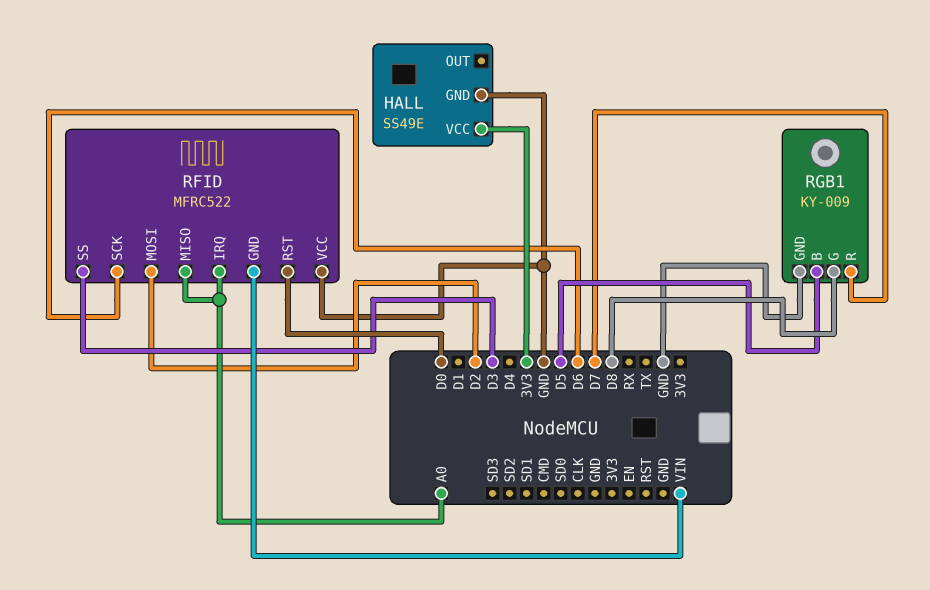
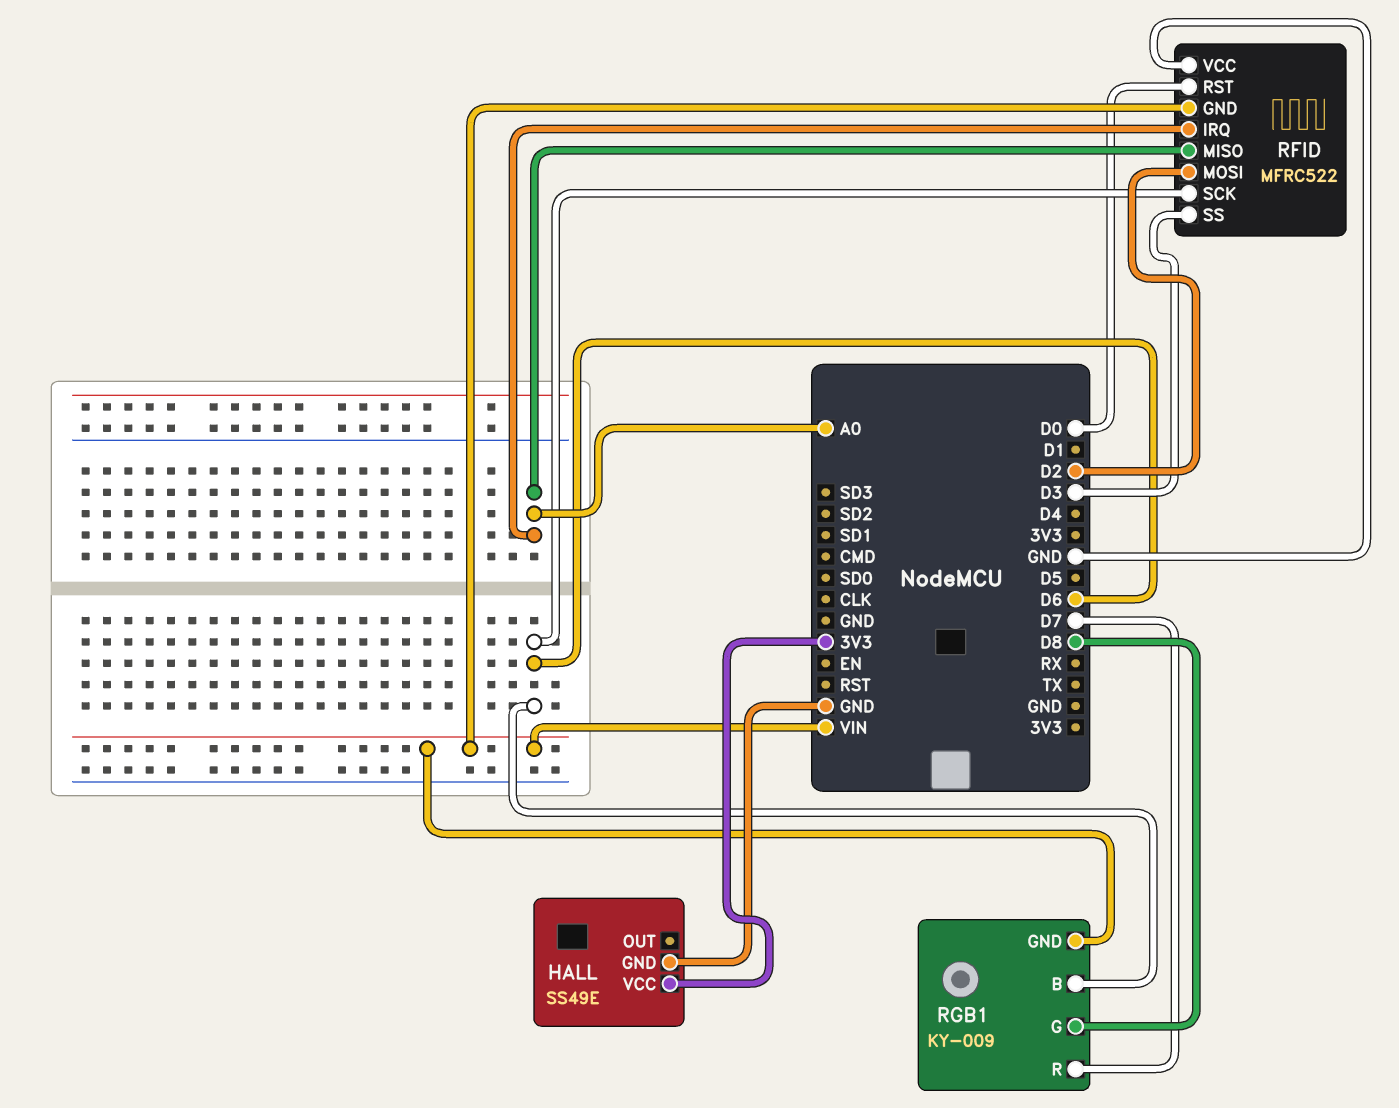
RGB1 pin B: D5 -> D6
RGB1 pin GND: GND -> VIN

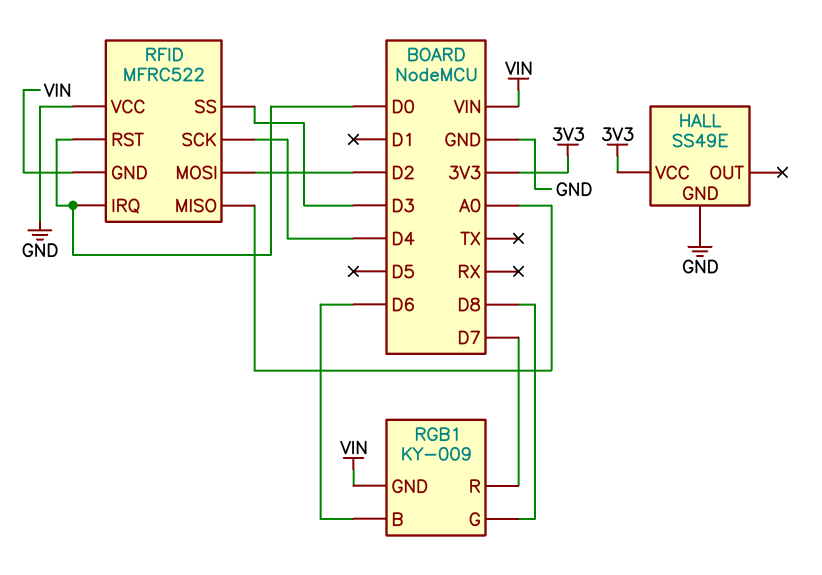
RFID pin IRQ: A0 -> D0
RFID pin SCK: D6 -> D4

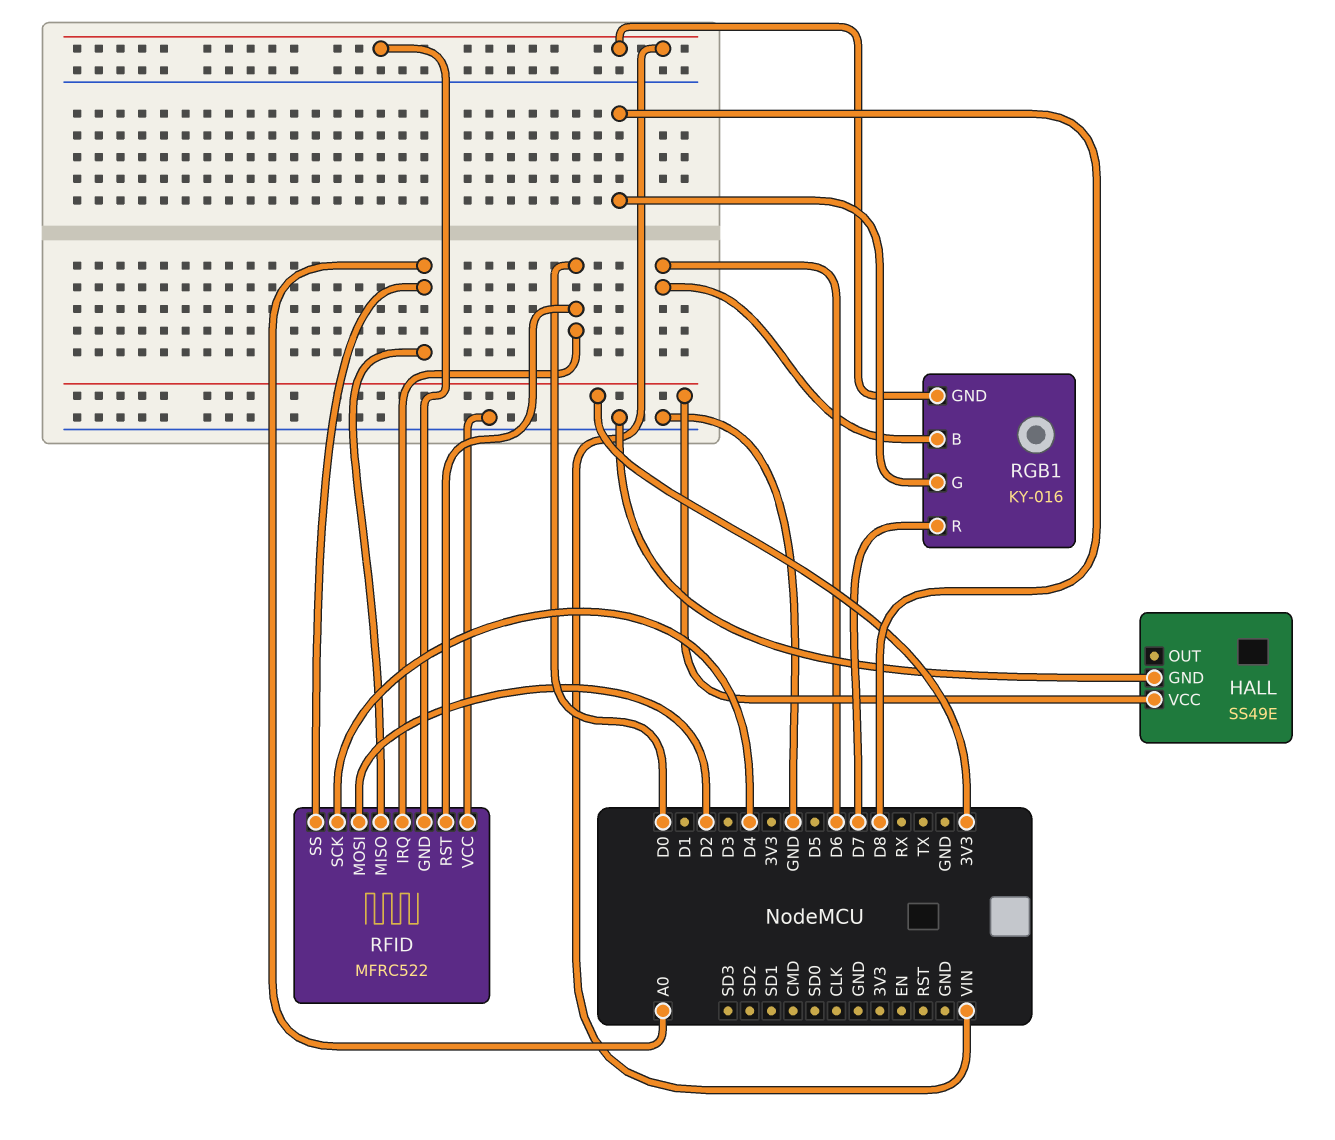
RFID pin SS: D3 -> A0
RGB1: KY-009 -> KY-016

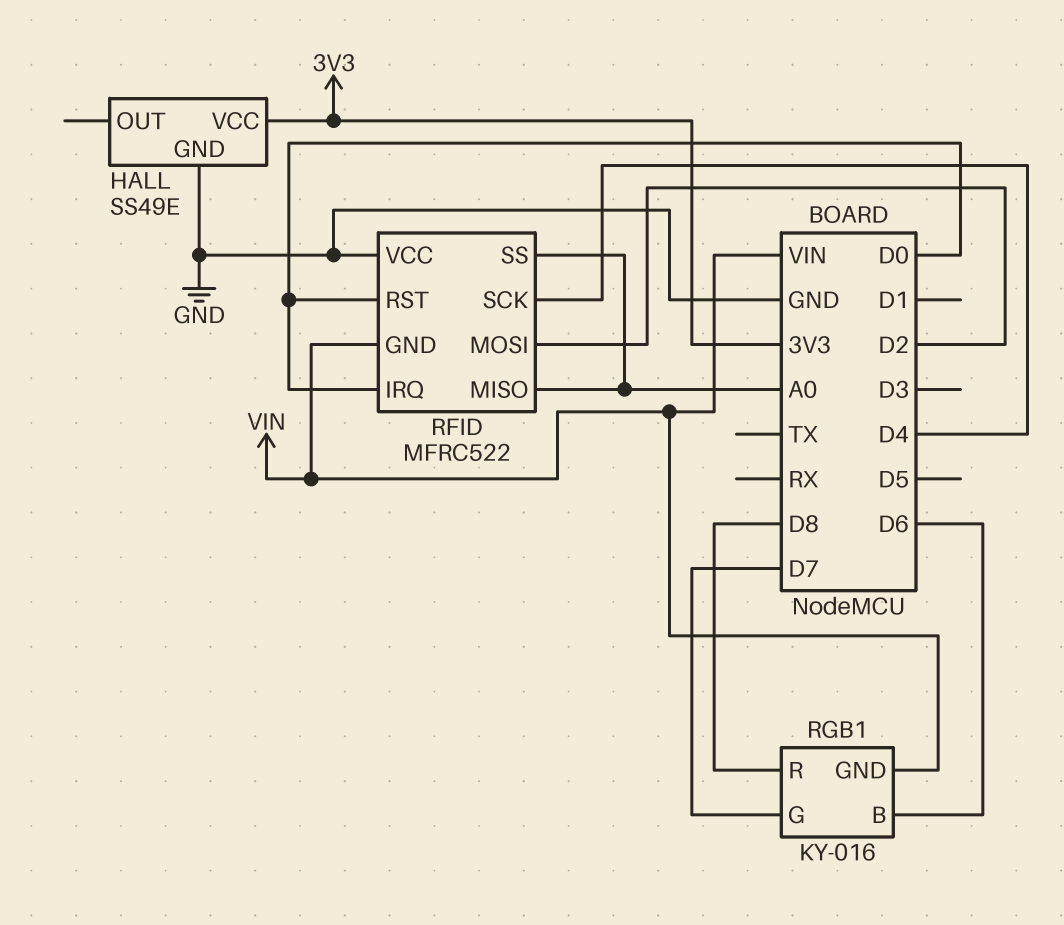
RGB1 pin G: D8 -> D7
RGB1 pin R: D7 -> D8

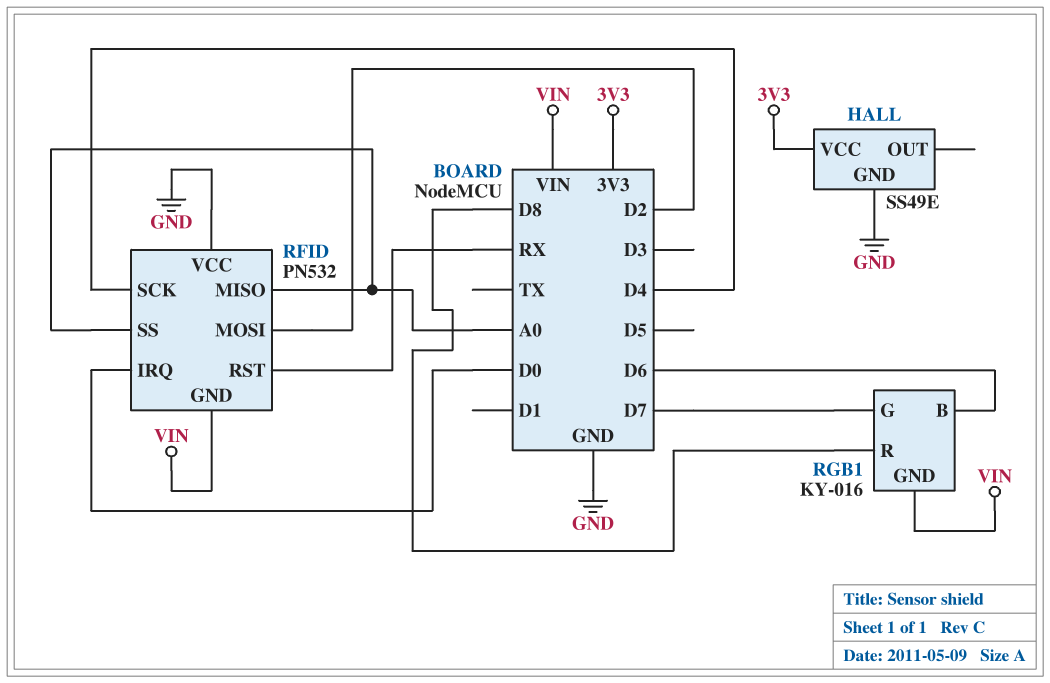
RFID: MFRC522 -> PN532
RFID pin RST: D0 -> RX

